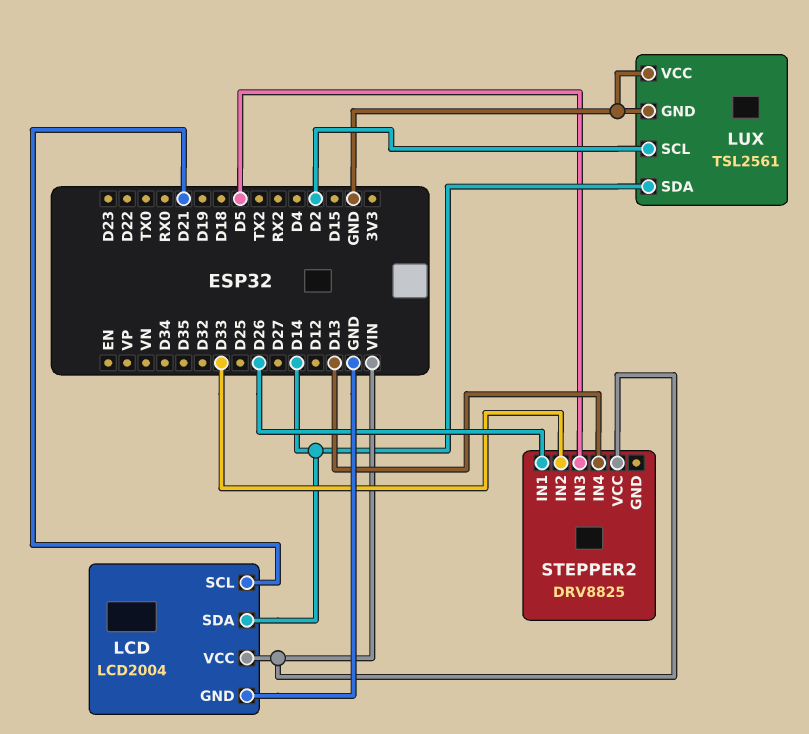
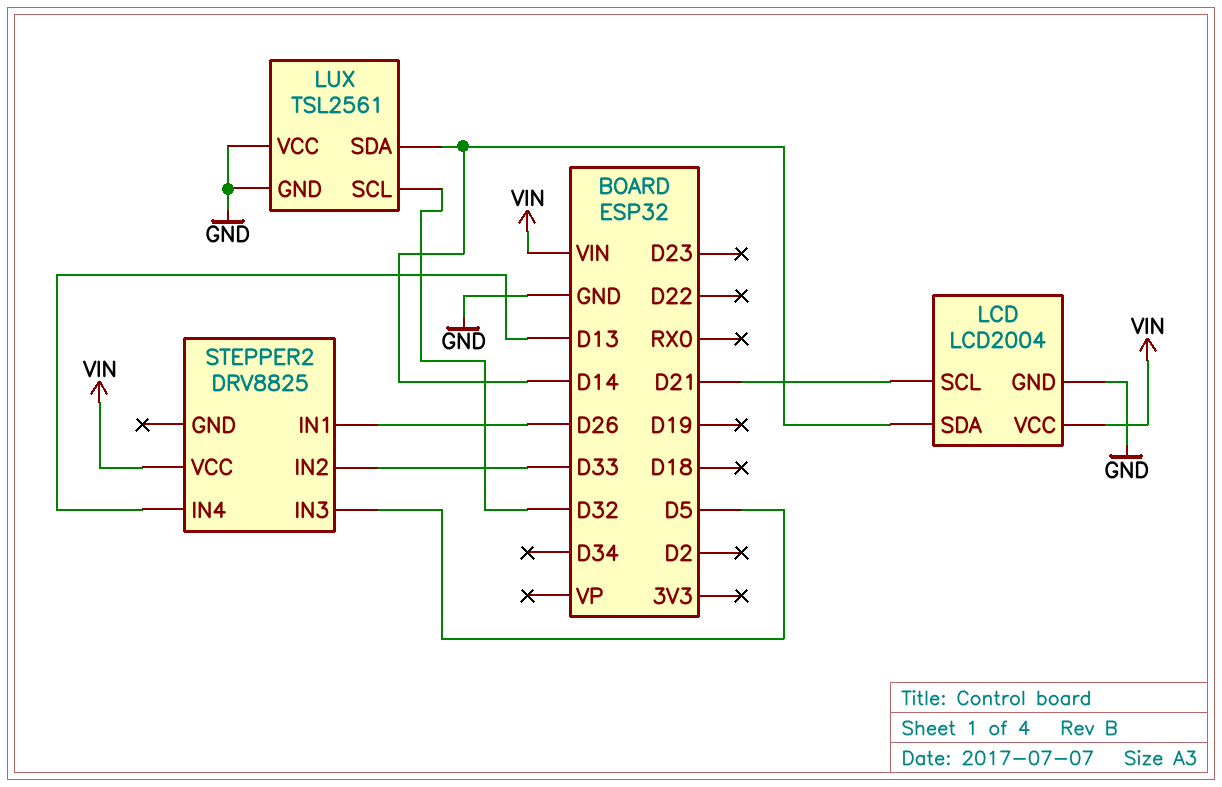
LUX pin SCL: D2 -> D32

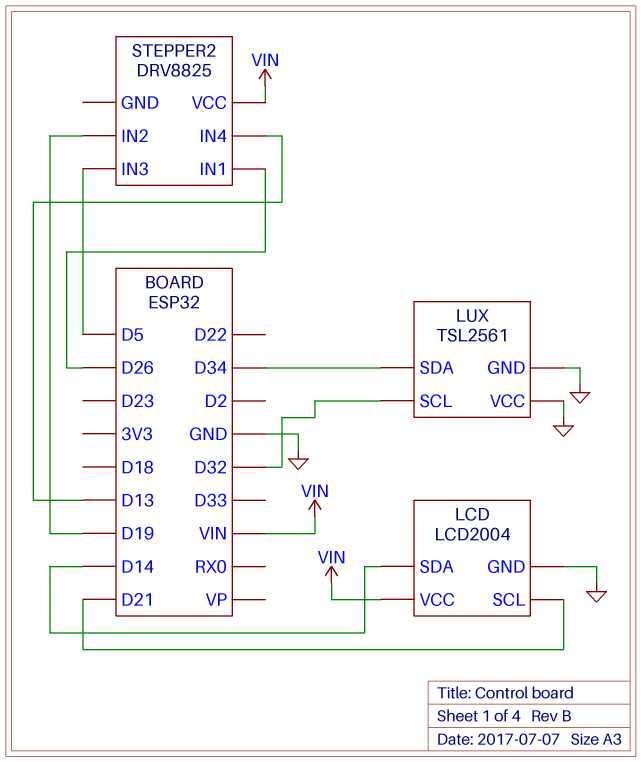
LUX pin SDA: D14 -> D34
STEPPER2 pin IN2: D33 -> D19

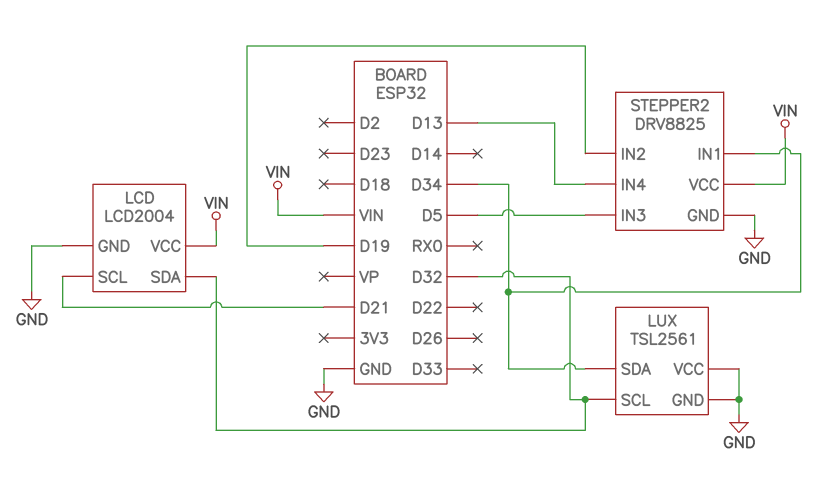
LCD pin SDA: D14 -> D32
STEPPER2 pin GND: none -> GND
STEPPER2 pin IN1: D26 -> D34

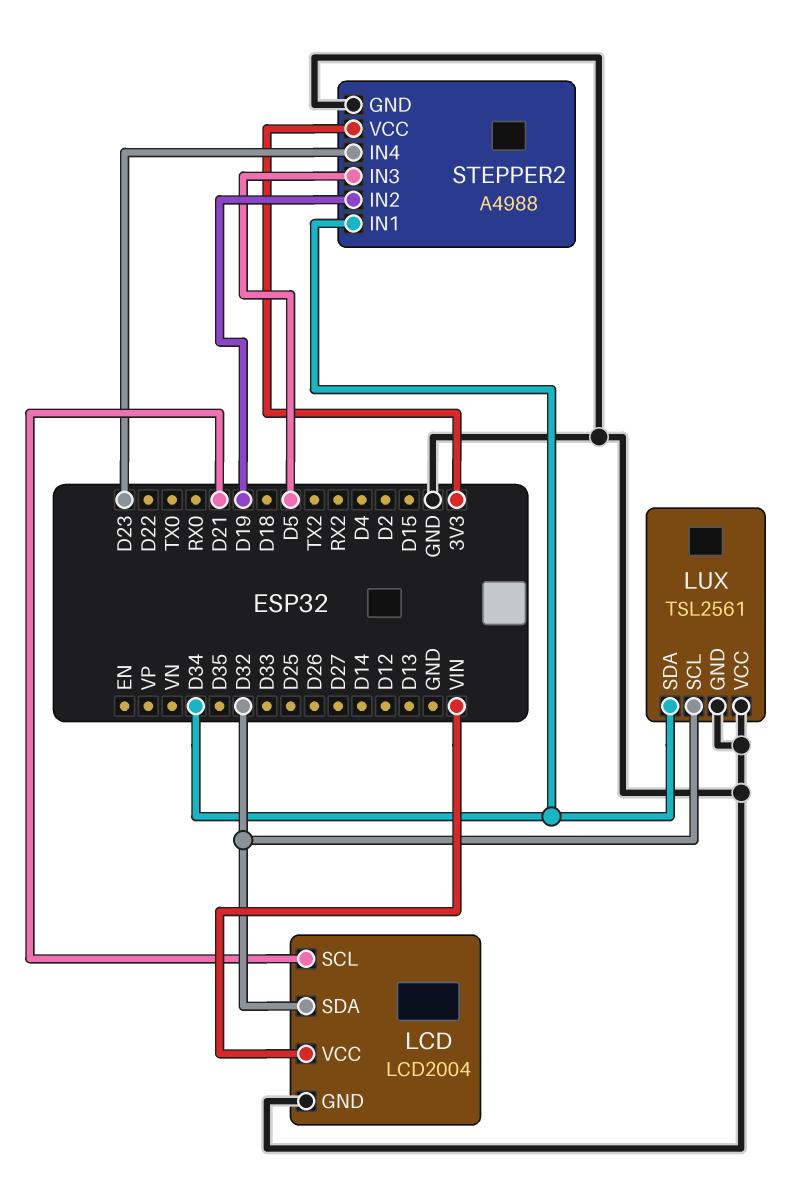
STEPPER2: DRV8825 -> A4988
STEPPER2 pin IN4: D13 -> D23
STEPPER2 pin VCC: VIN -> 3V3

